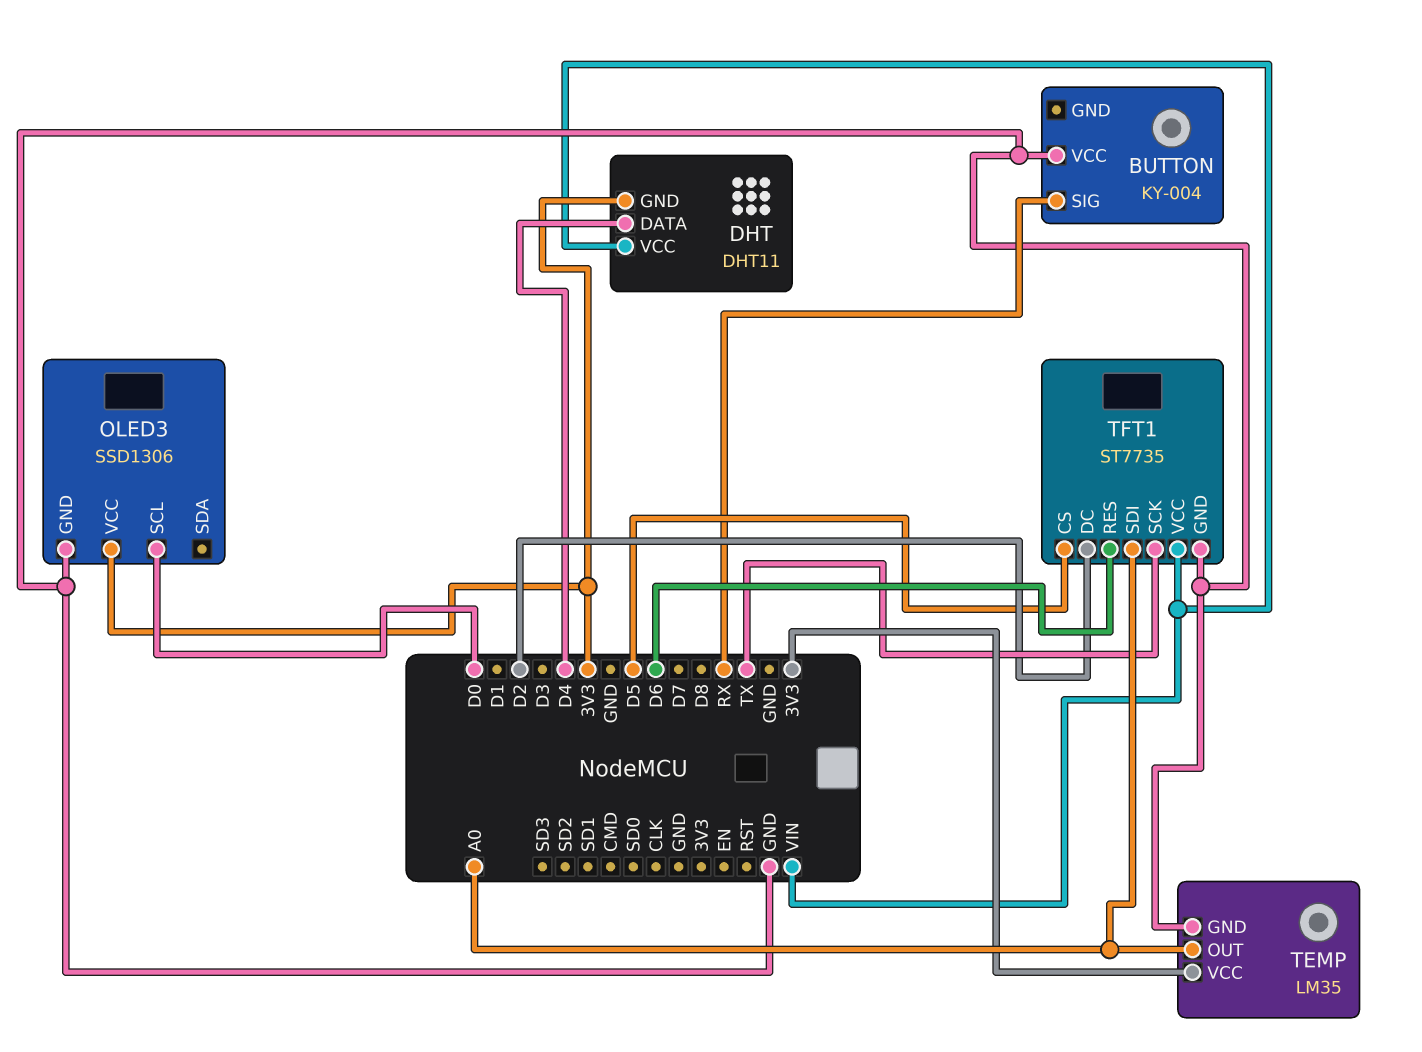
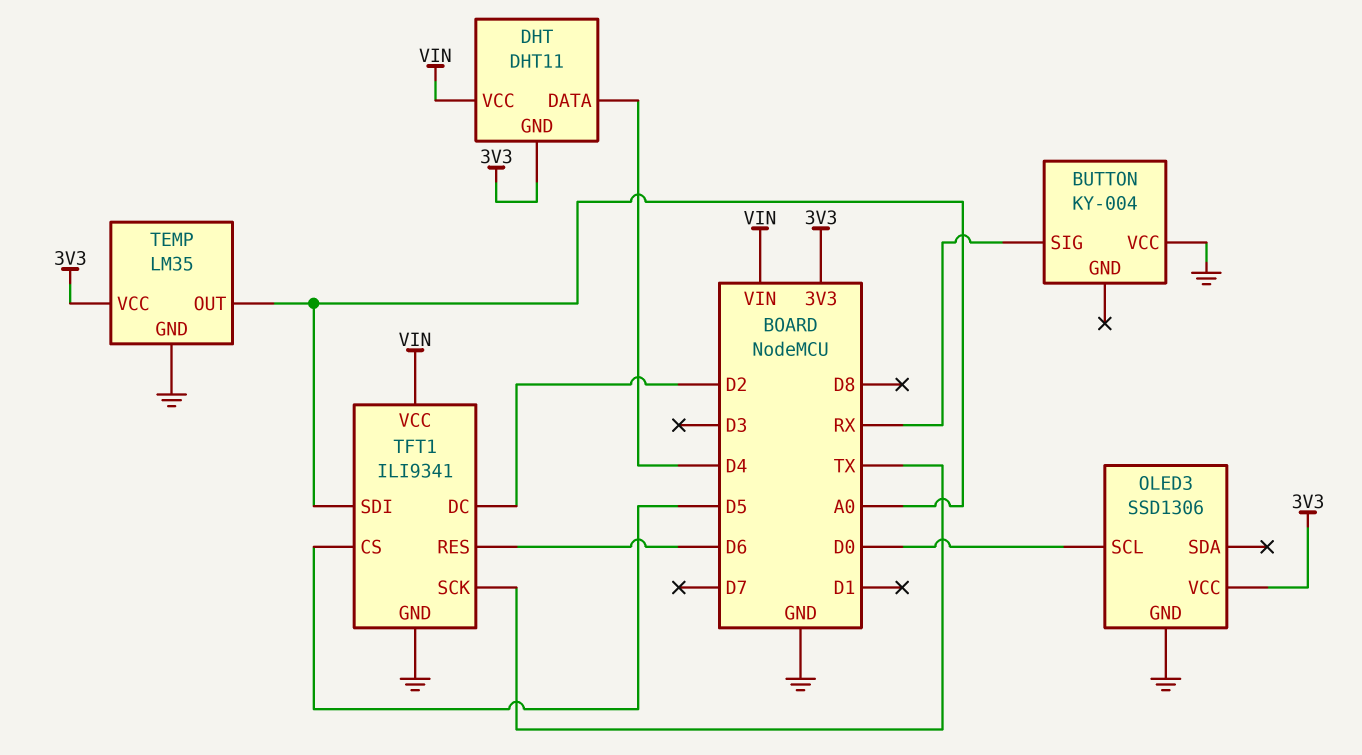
TFT1: ST7735 -> ILI9341

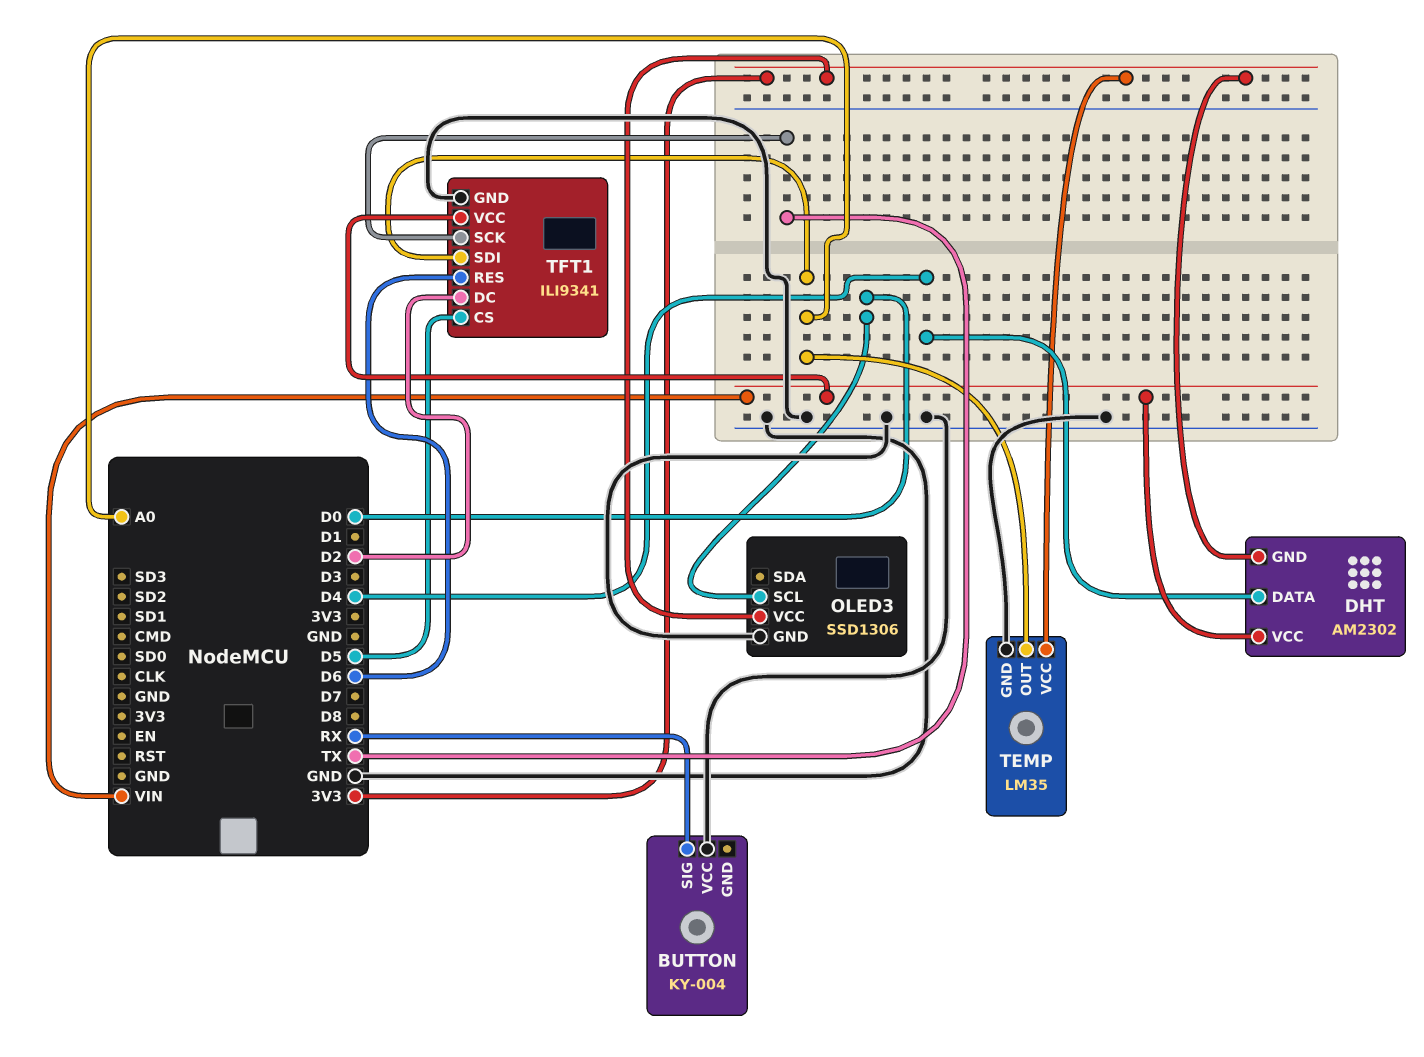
DHT: DHT11 -> AM2302

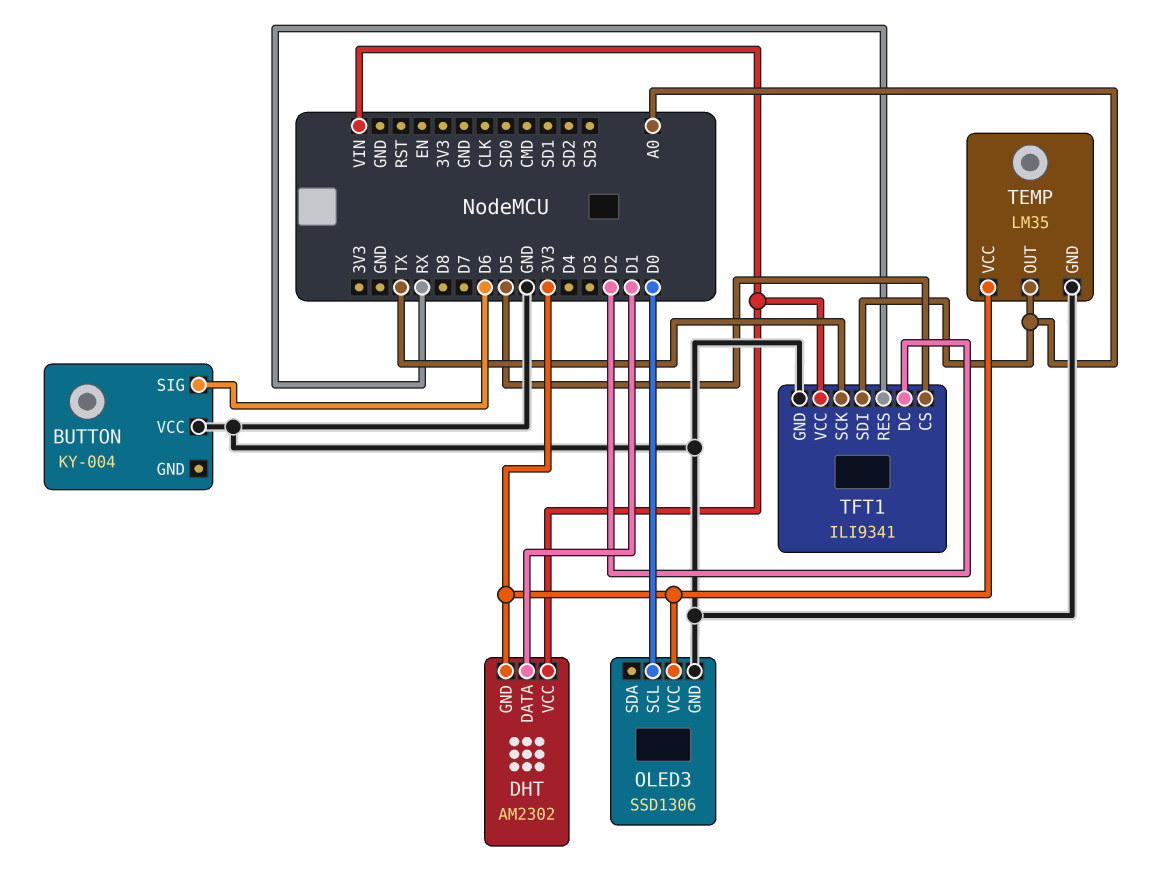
BUTTON pin SIG: RX -> D6
DHT pin DATA: D4 -> D1
TFT1 pin RES: D6 -> RX

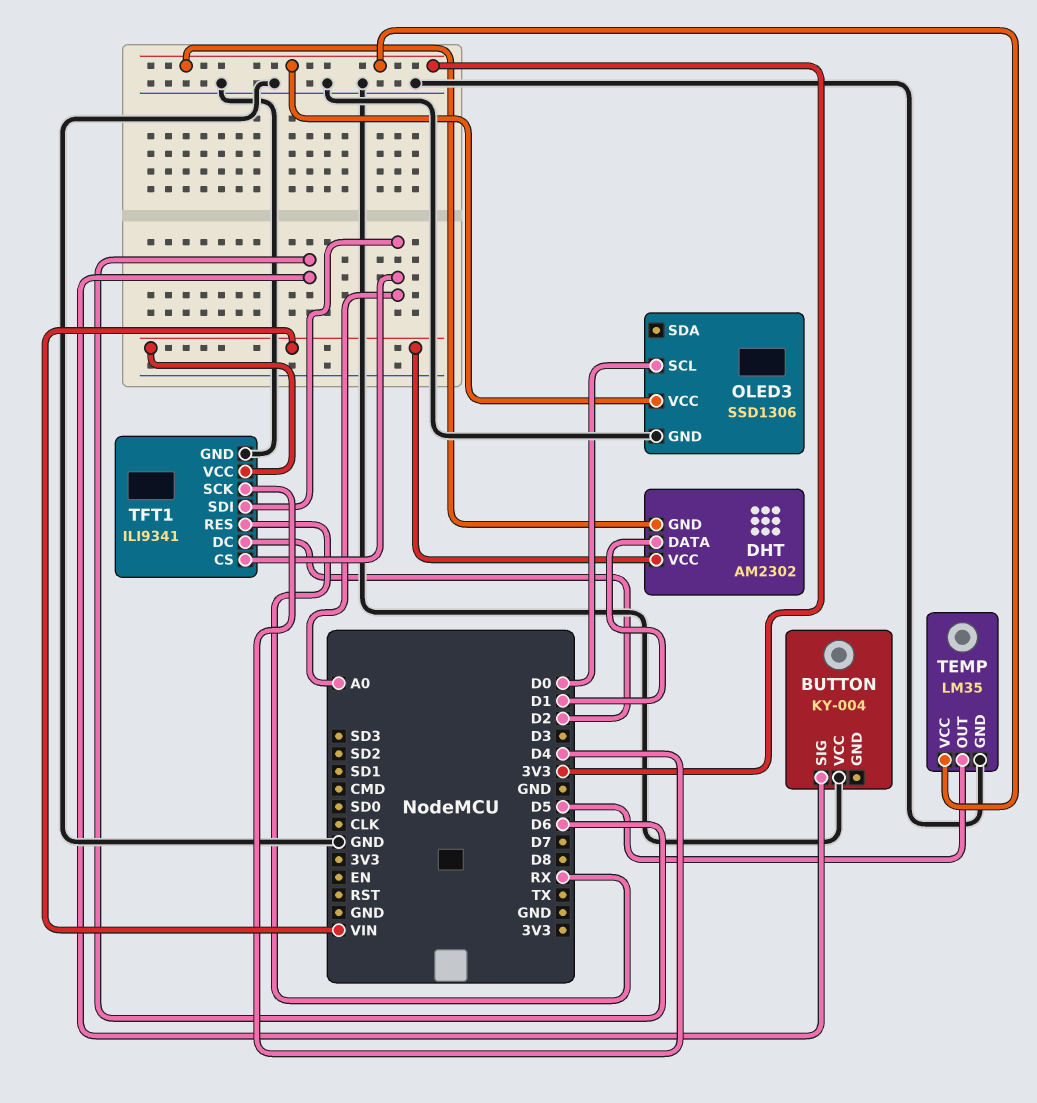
TEMP pin OUT: A0 -> D5
TFT1 pin CS: D5 -> A0
TFT1 pin SCK: TX -> D4

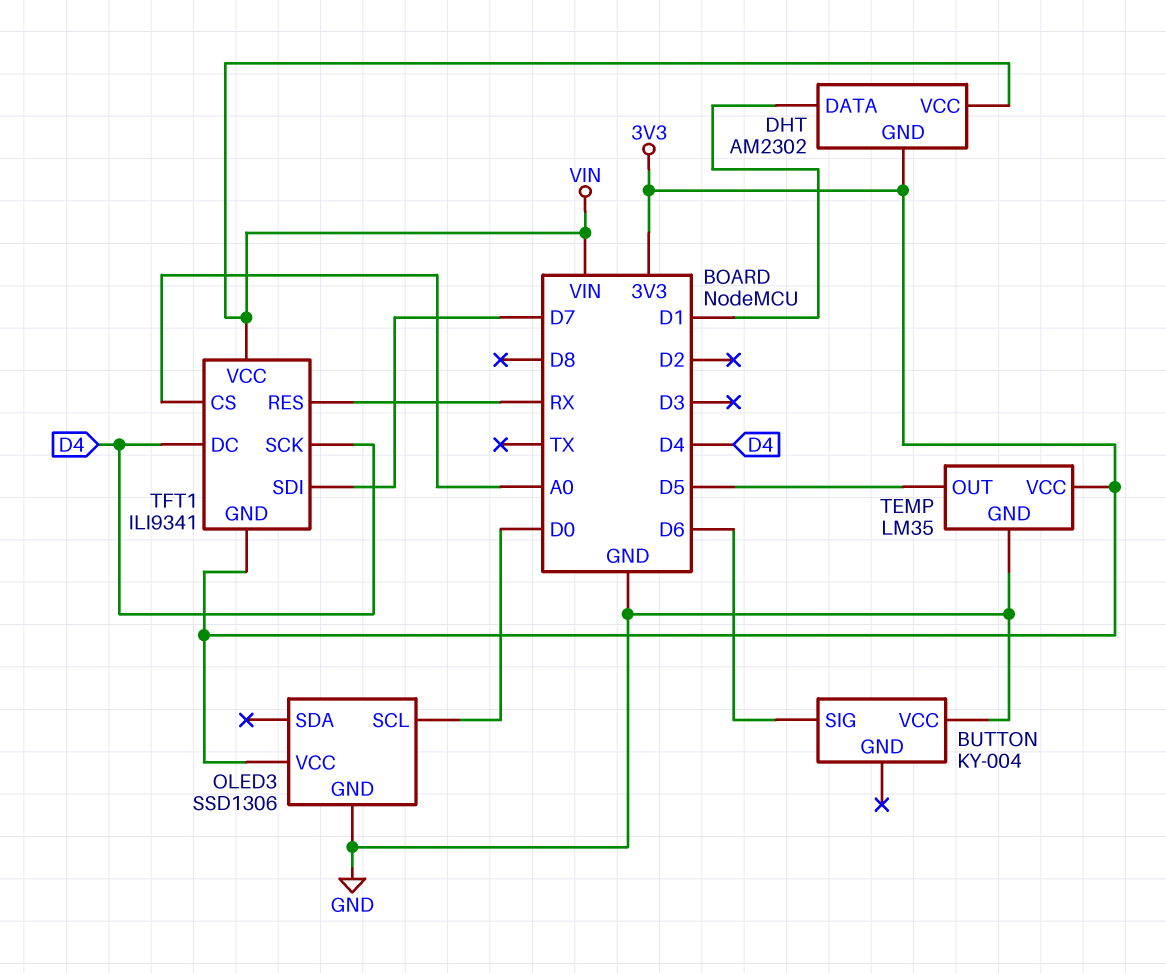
TFT1 pin DC: D2 -> D4
TFT1 pin GND: GND -> 3V3
TFT1 pin SDI: A0 -> D7

